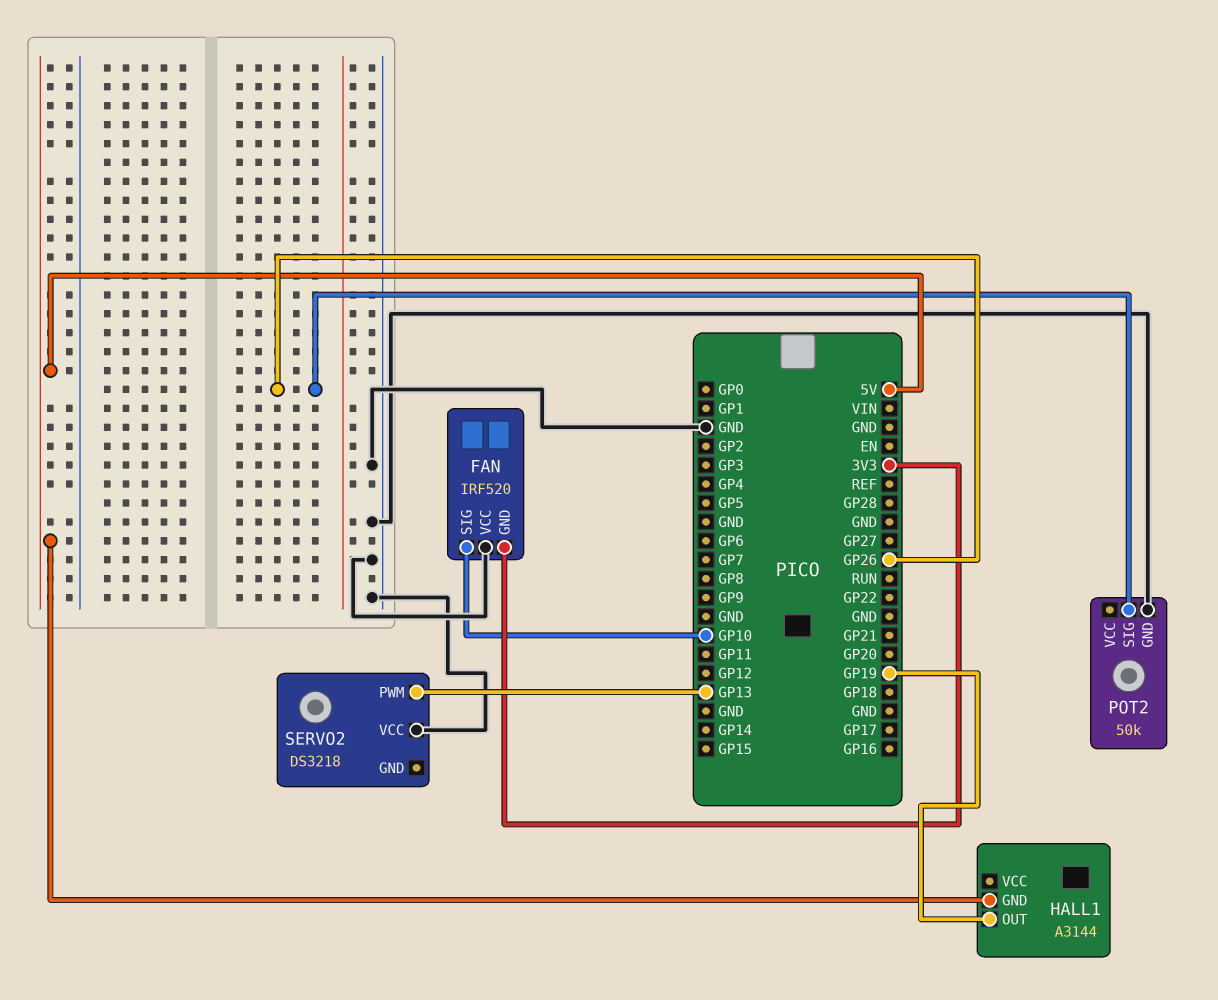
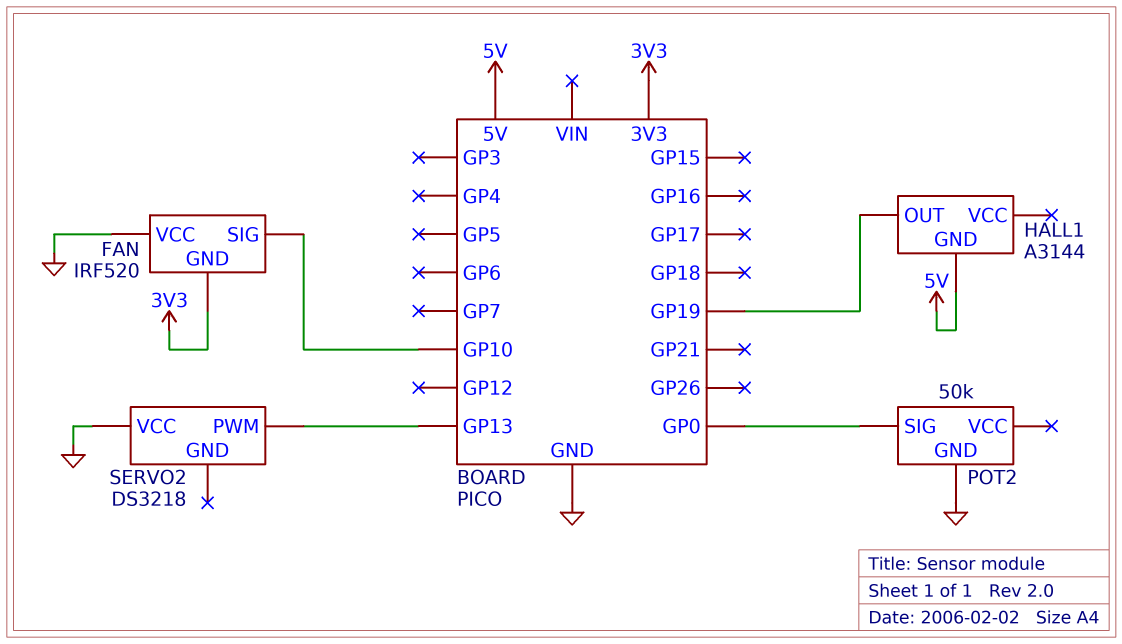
POT2 pin SIG: GP26 -> GP0

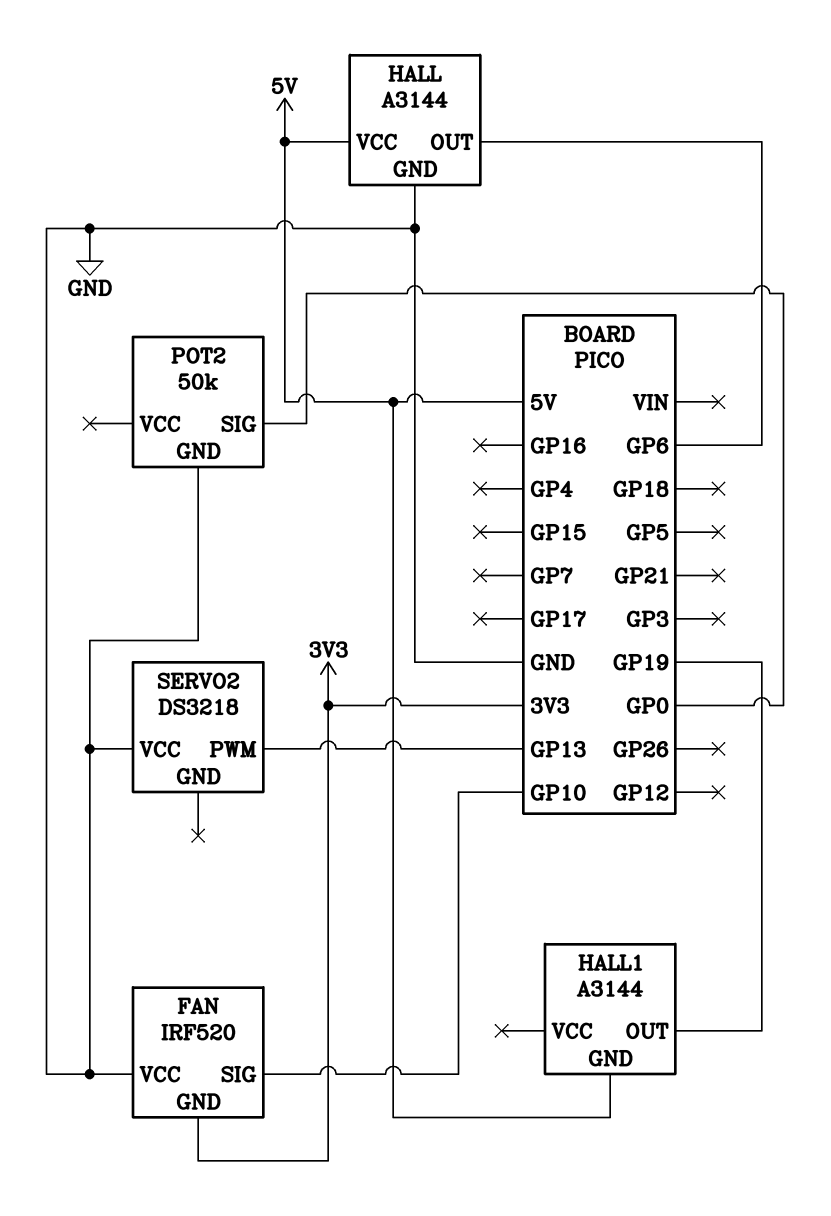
HALL: none -> A3144
HALL pin GND: none -> GND
HALL pin OUT: none -> GP6
HALL pin VCC: none -> 5V

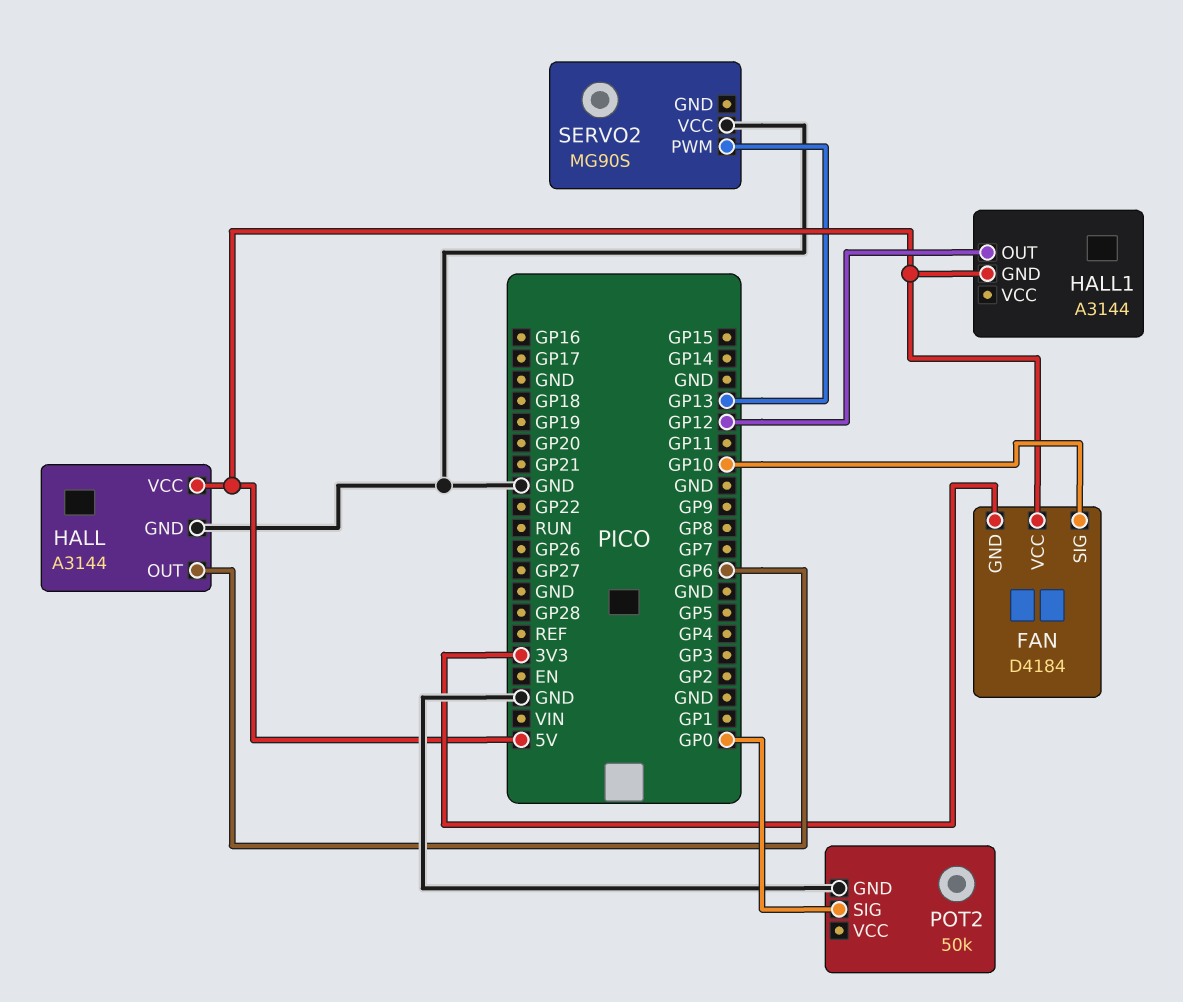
FAN: IRF520 -> D4184
FAN pin VCC: GND -> 5V
HALL1 pin OUT: GP19 -> GP12
SERVO2: DS3218 -> MG90S

